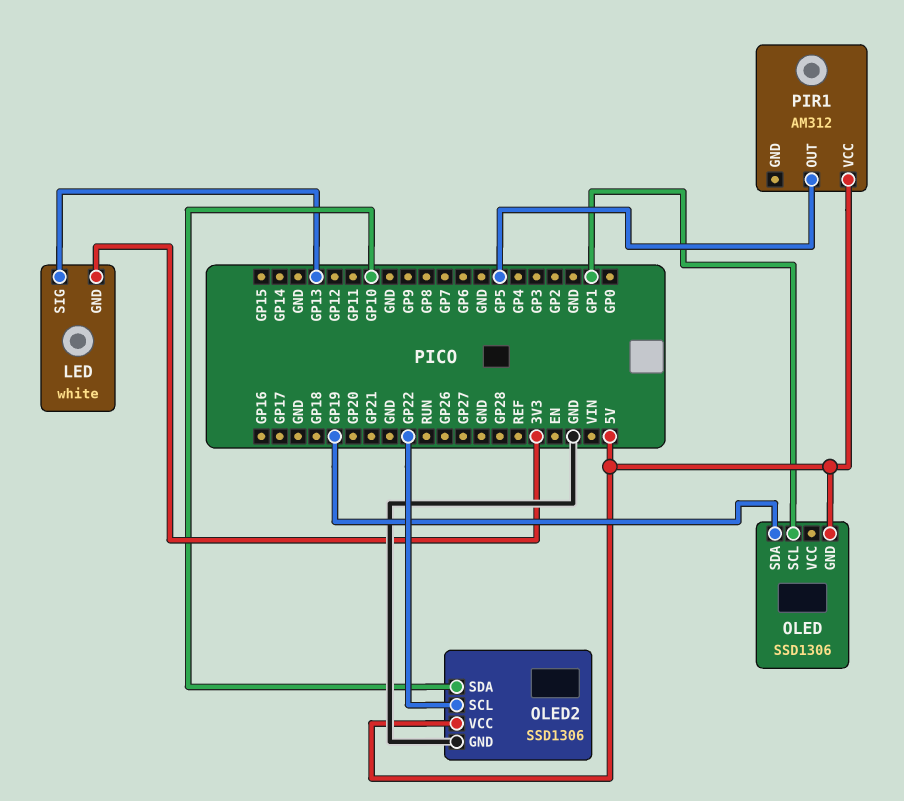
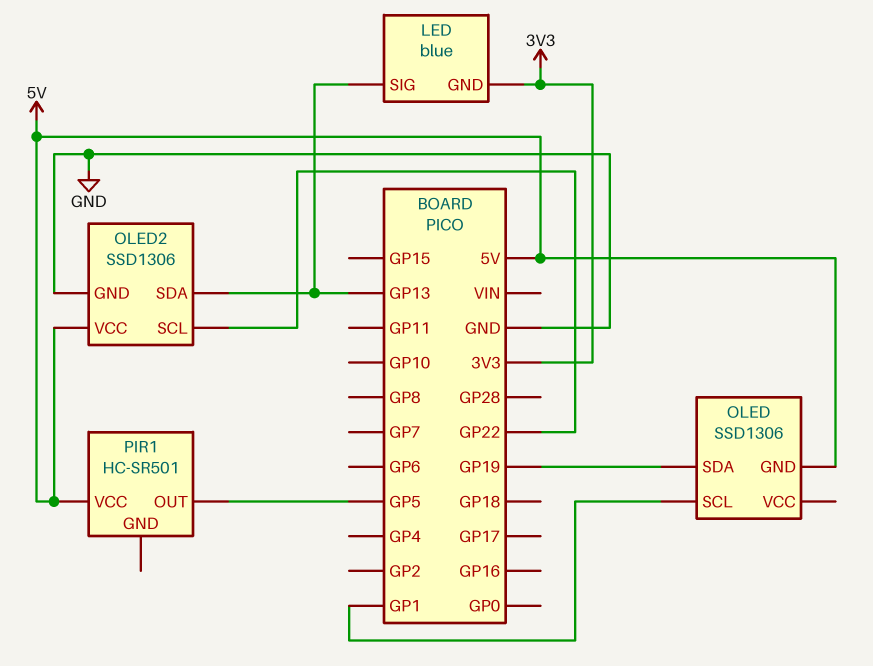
LED: white -> blue
OLED2 pin SDA: GP10 -> GP13
PIR1: AM312 -> HC-SR501

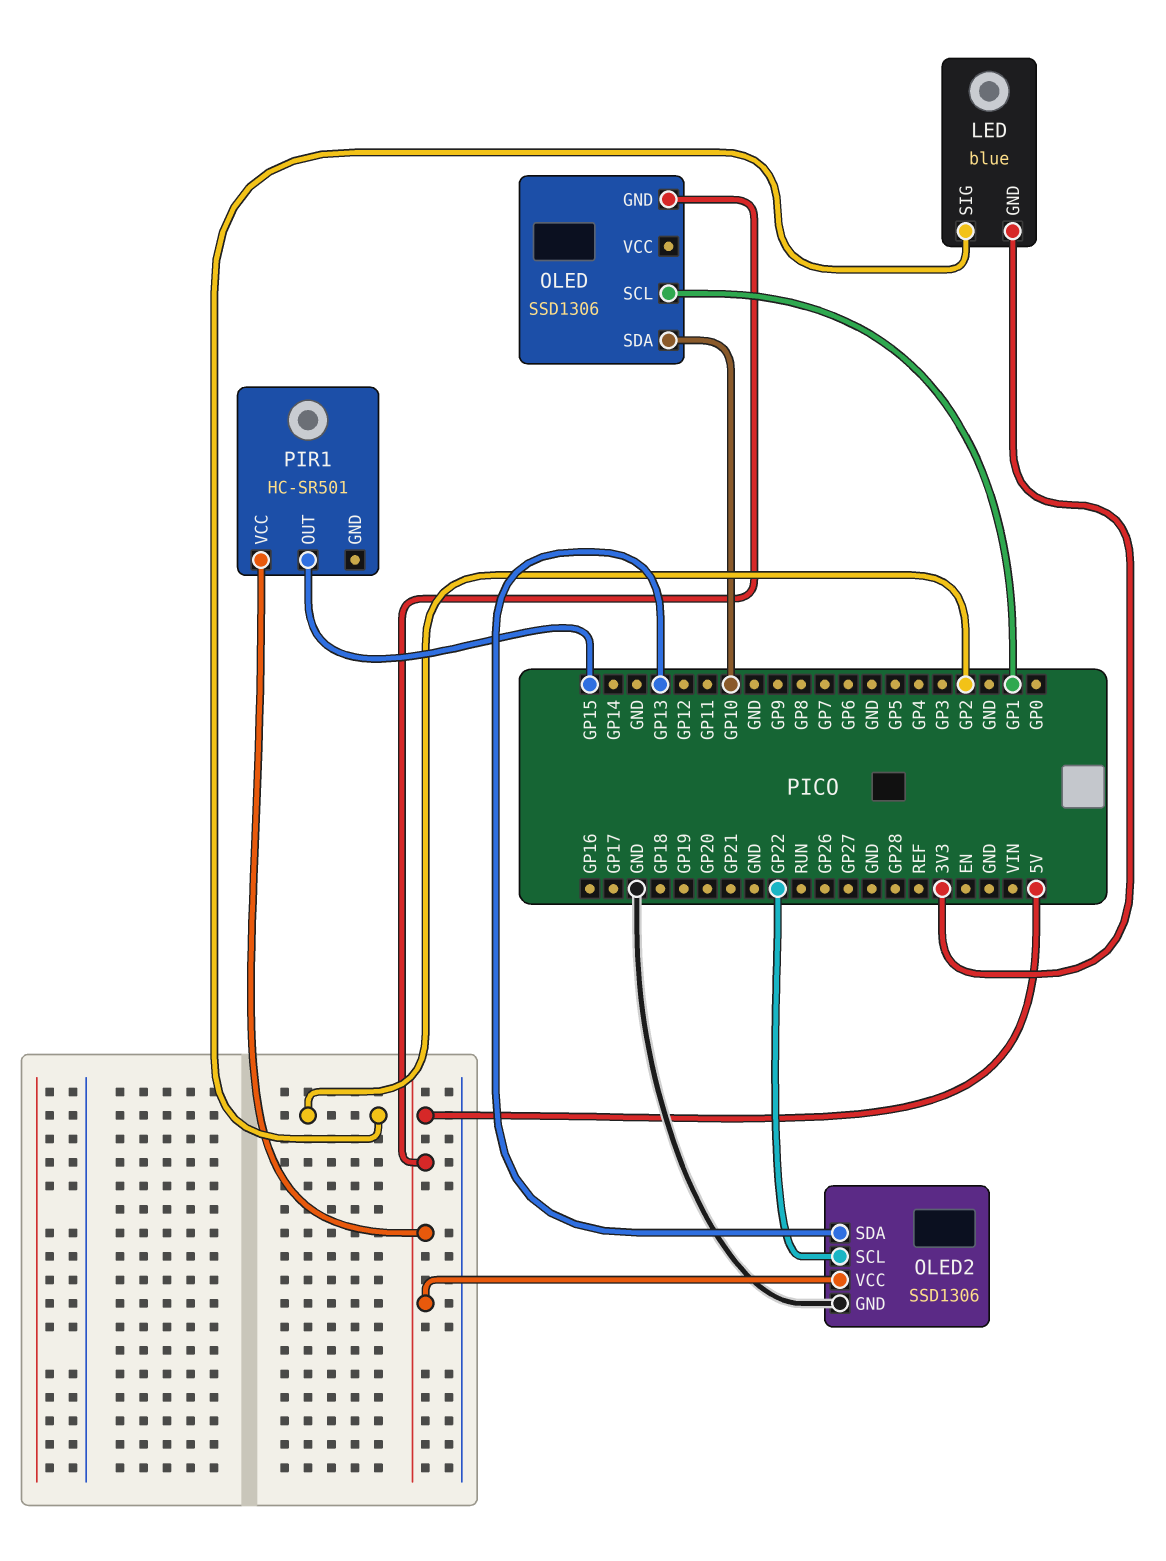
LED pin SIG: GP13 -> GP2
OLED pin SDA: GP19 -> GP10
PIR1 pin OUT: GP5 -> GP15

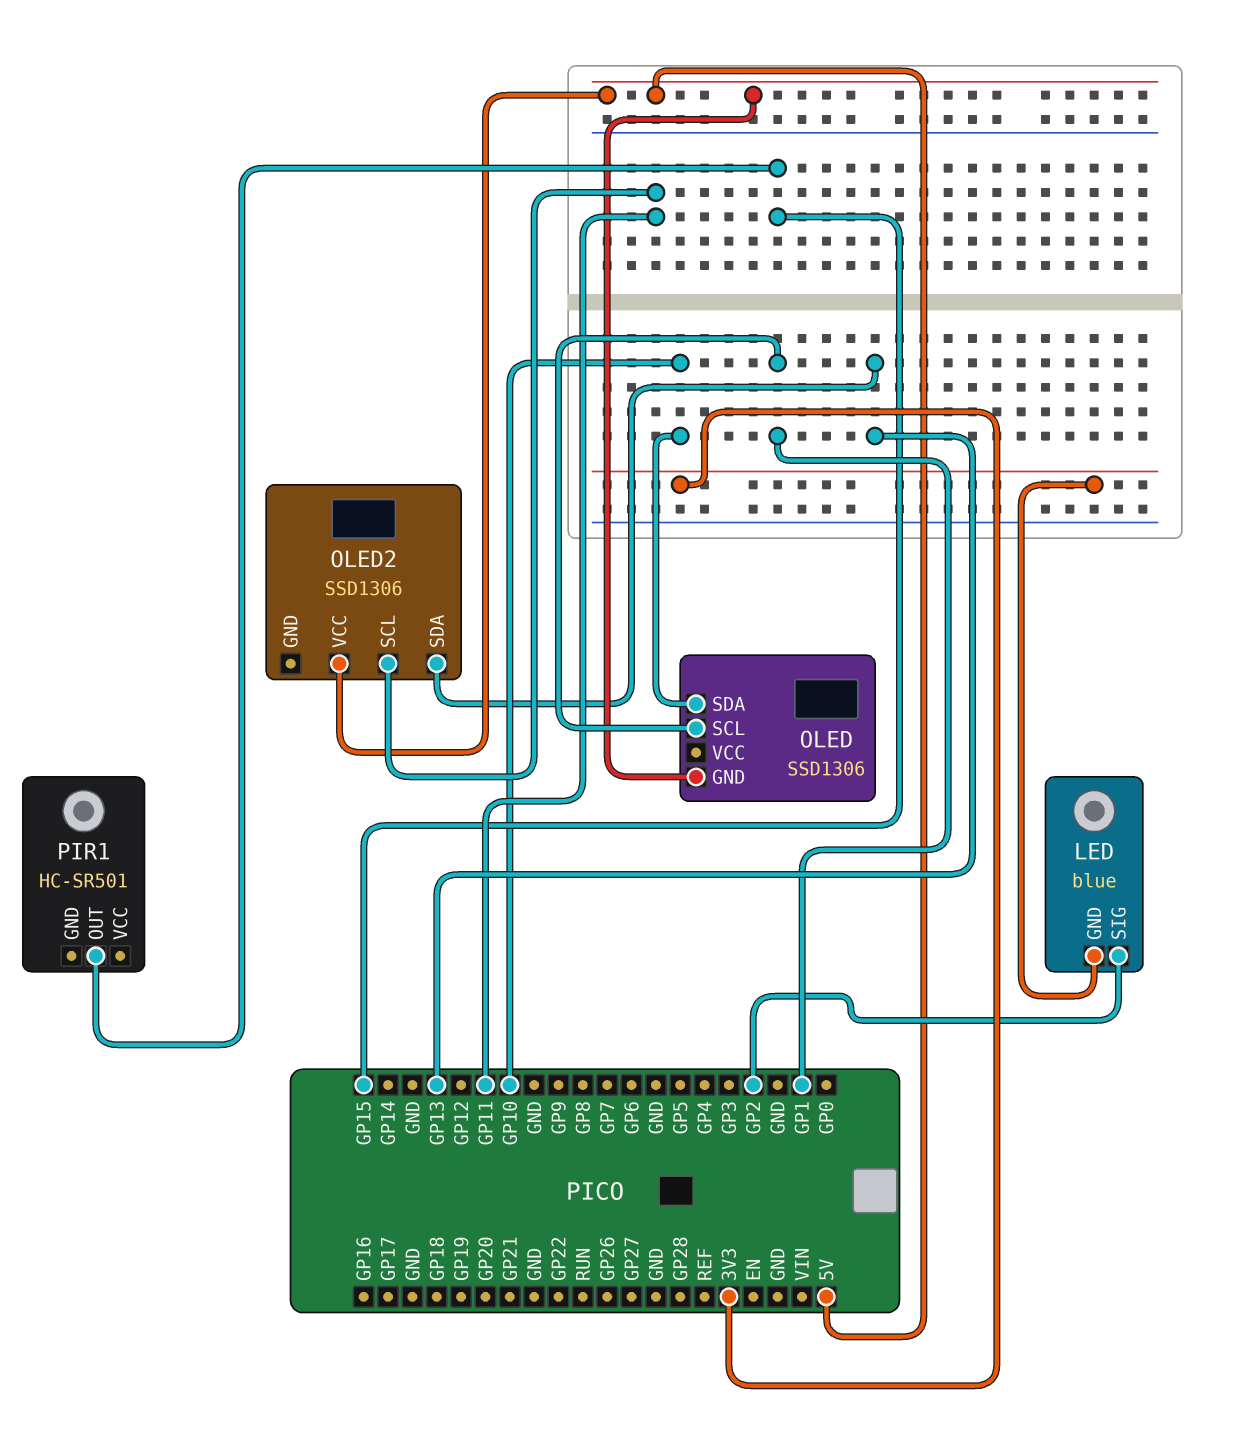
OLED2 pin GND: GND -> none
OLED2 pin SCL: GP22 -> GP11
PIR1 pin VCC: 5V -> none

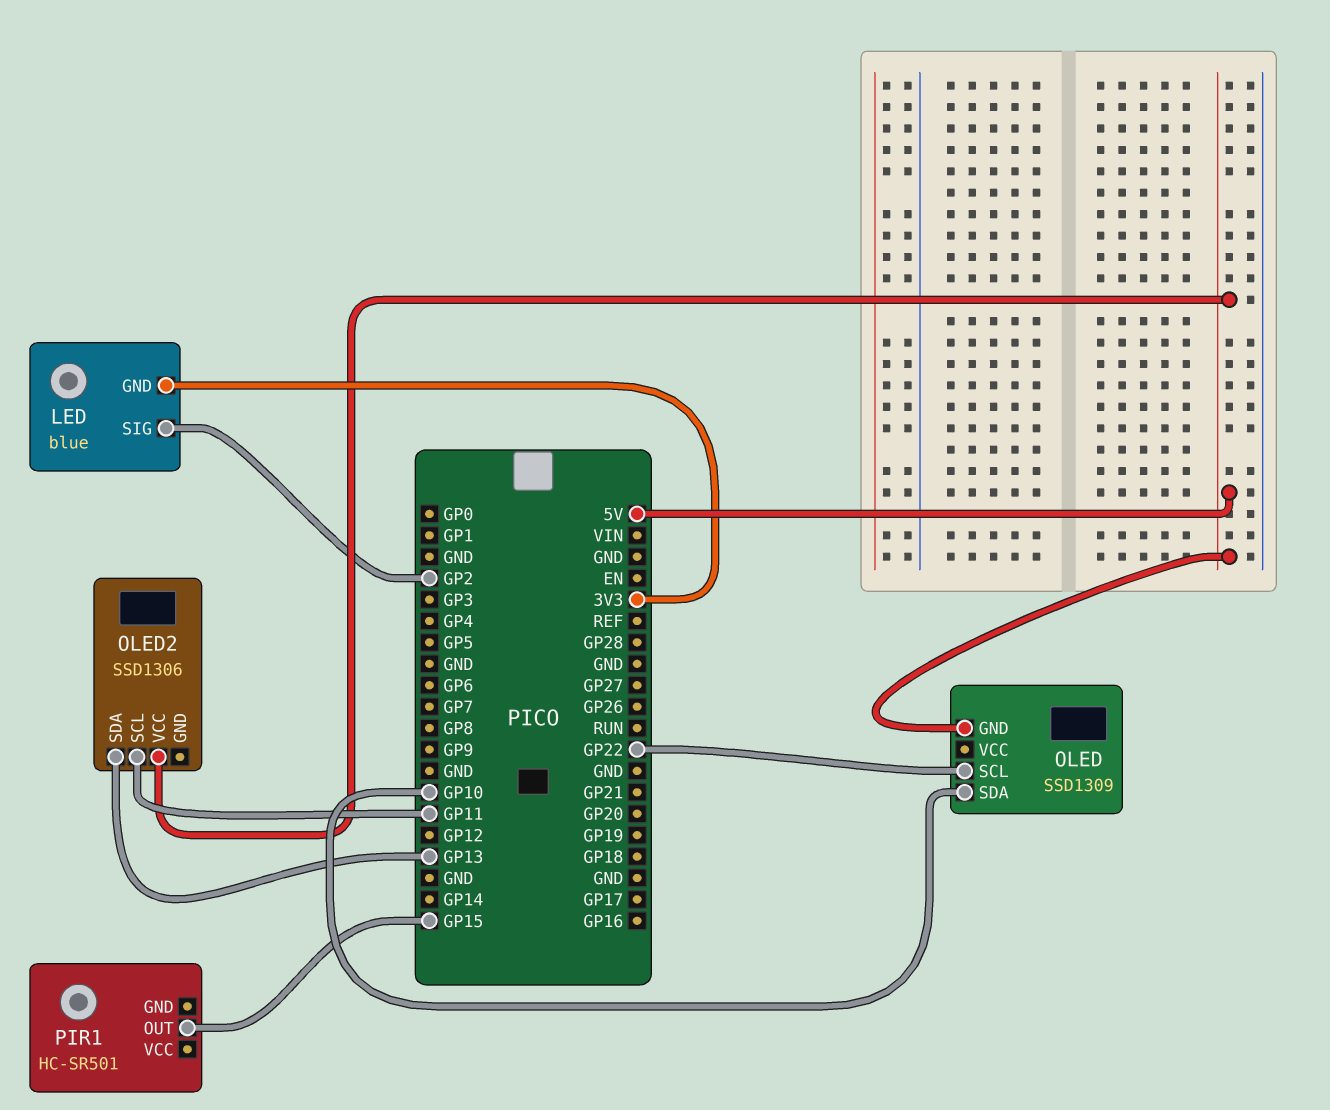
OLED: SSD1306 -> SSD1309
OLED pin SCL: GP1 -> GP22

